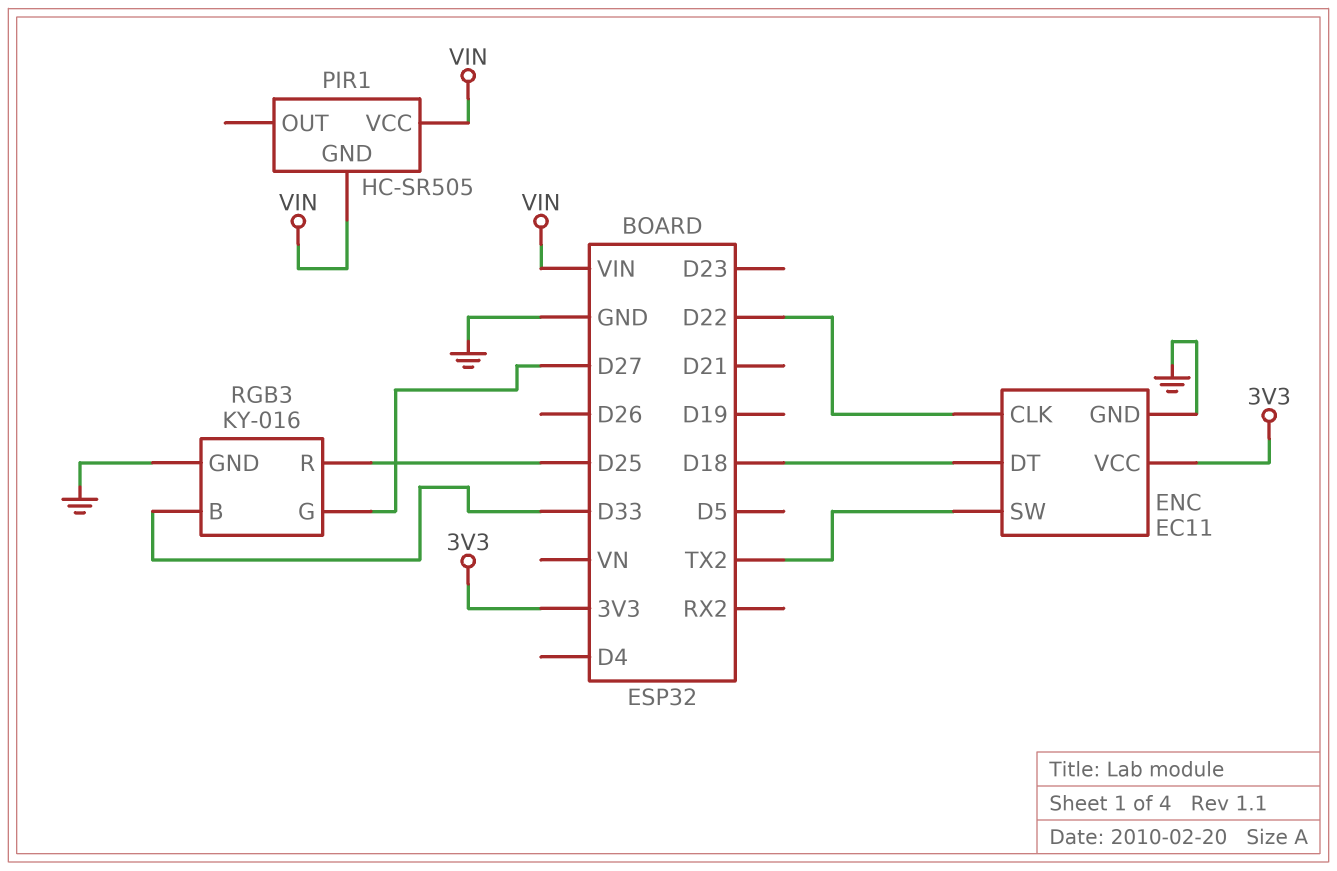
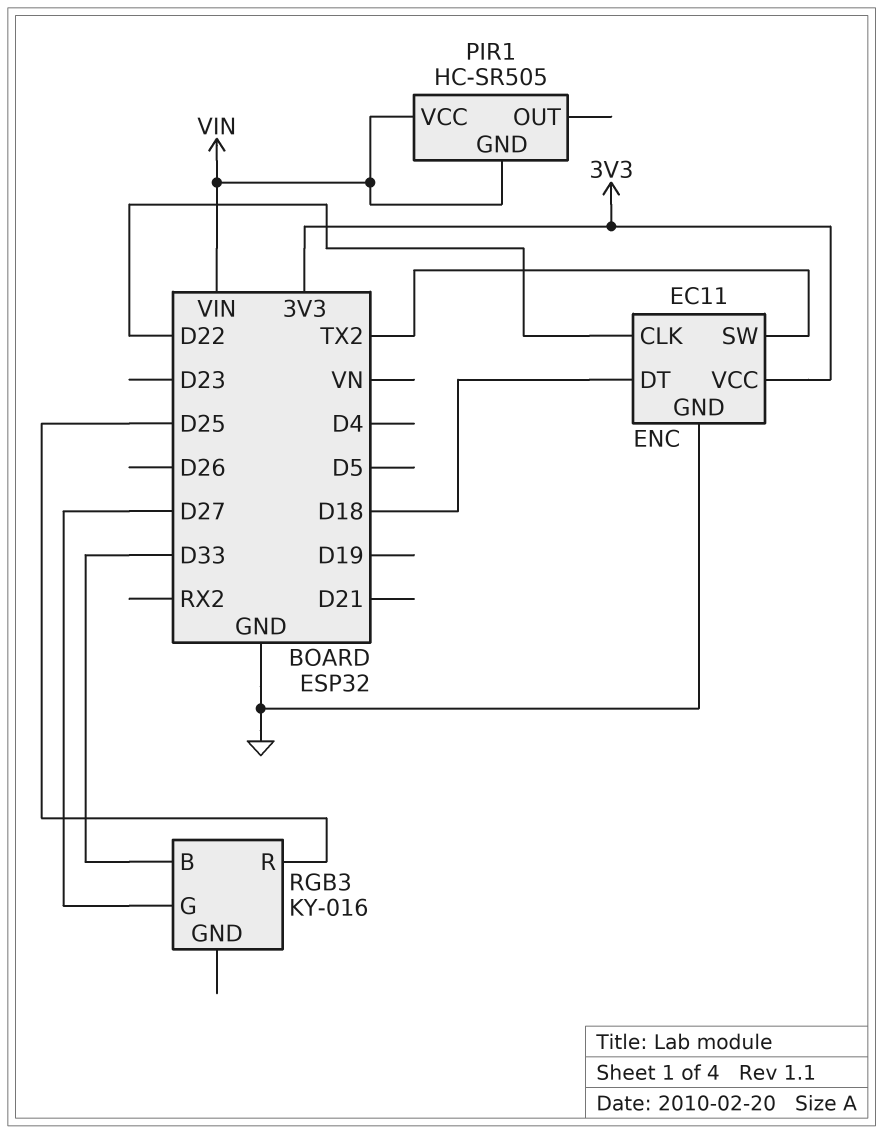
RGB3 pin GND: GND -> none

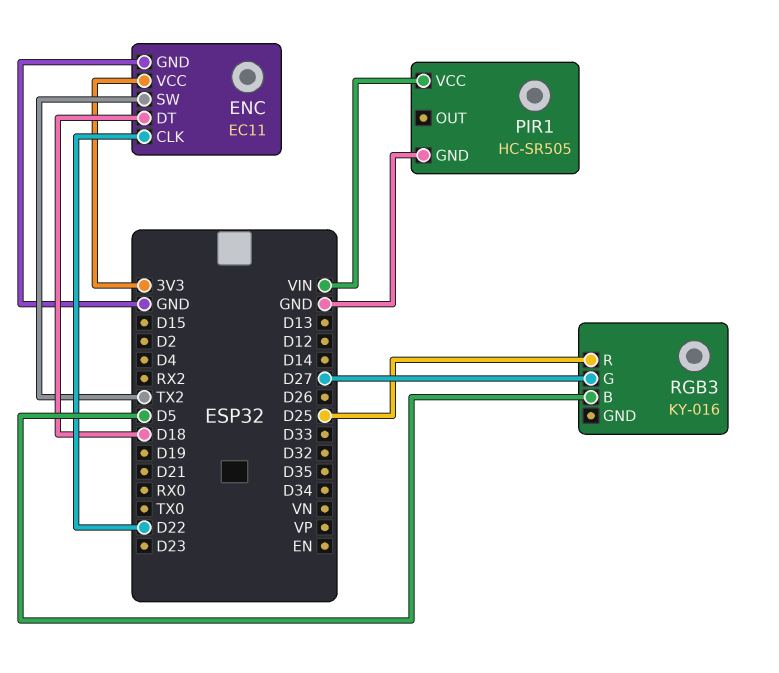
PIR1 pin GND: VIN -> GND
RGB3 pin B: D33 -> D5

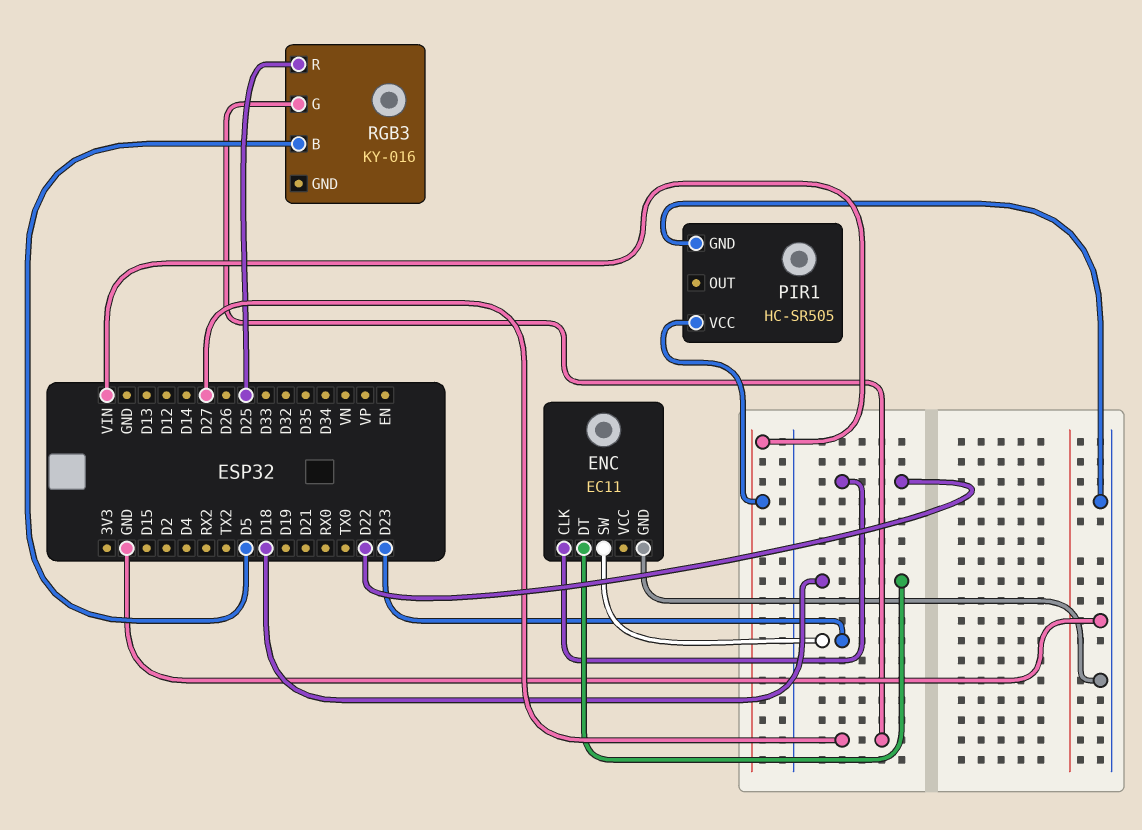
ENC pin SW: TX2 -> D23
ENC pin VCC: 3V3 -> none

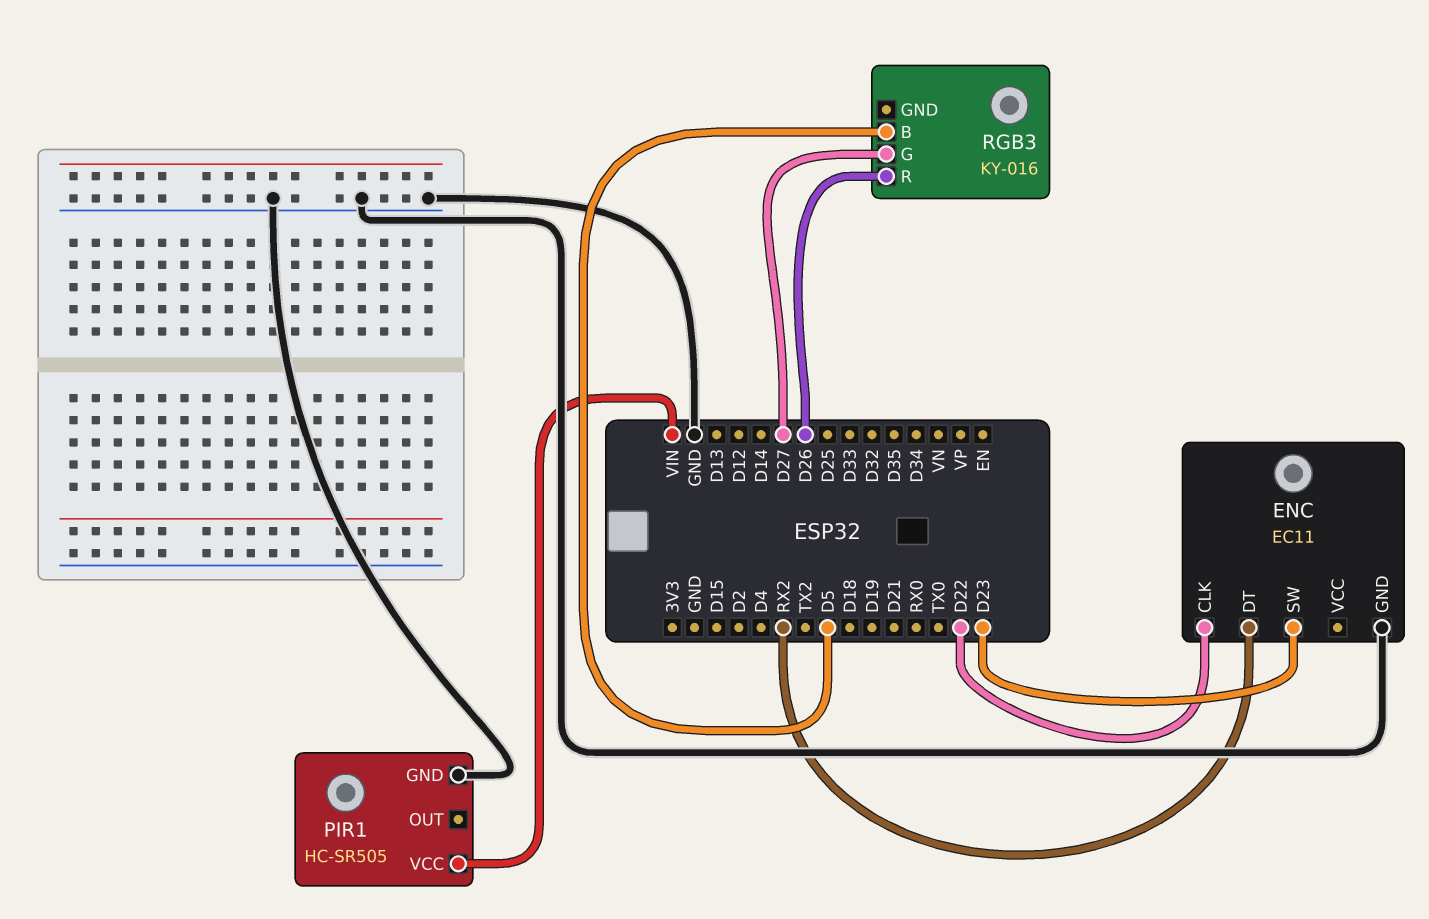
ENC pin DT: D18 -> RX2
RGB3 pin R: D25 -> D26

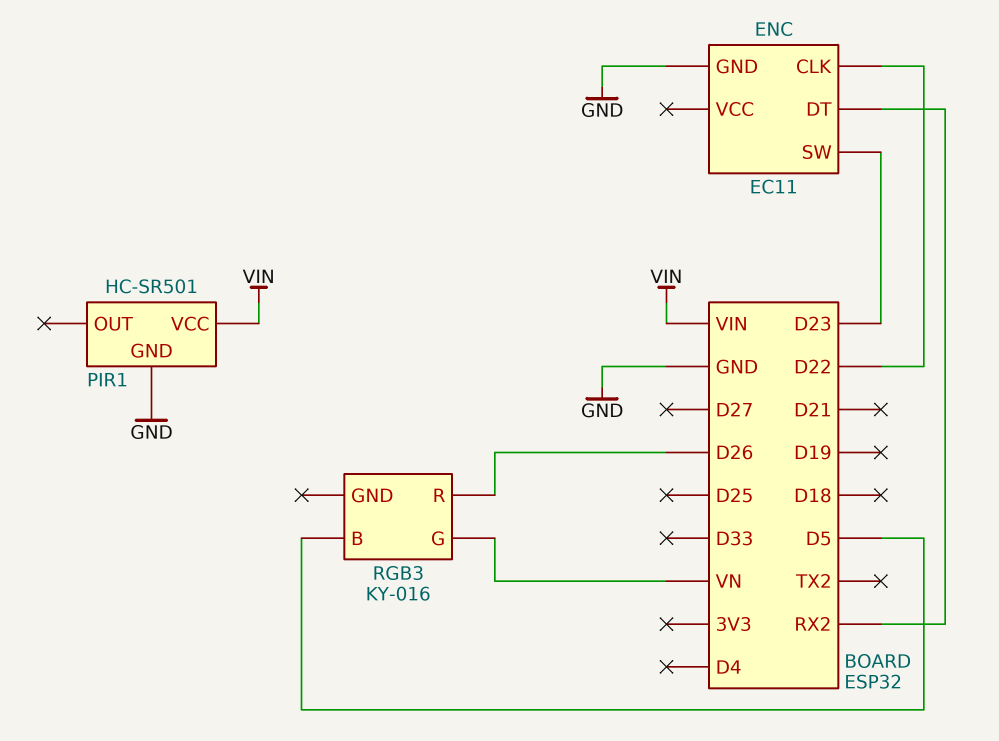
PIR1: HC-SR505 -> HC-SR501
RGB3 pin G: D27 -> VN

